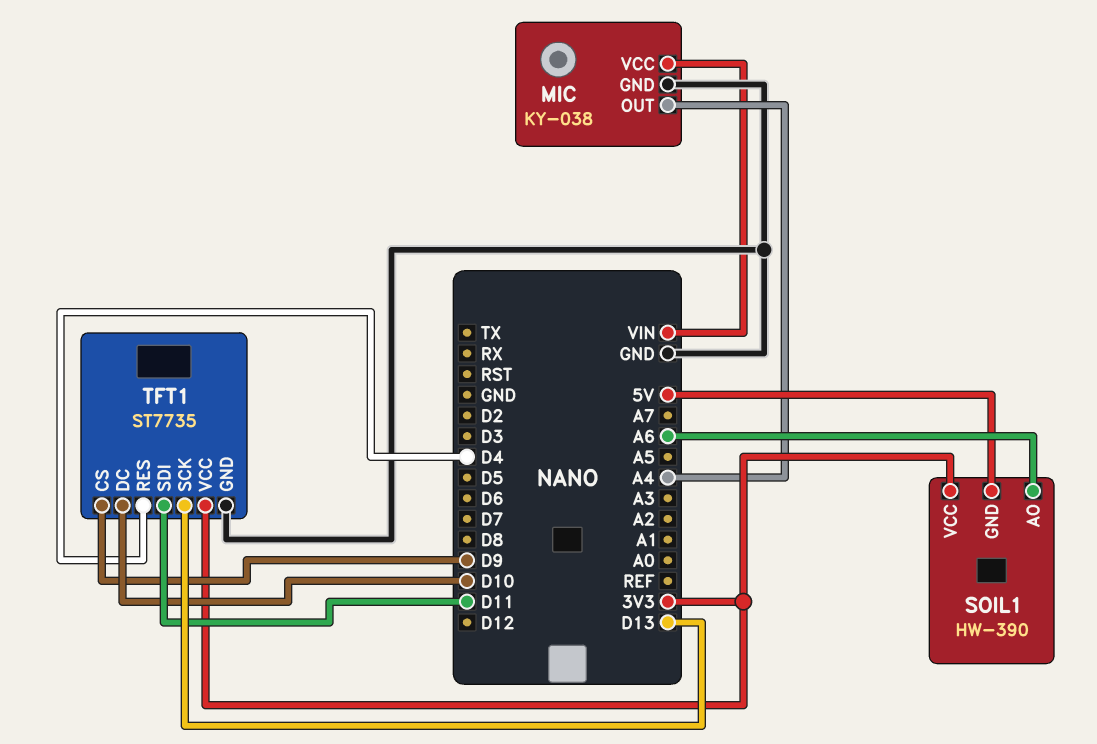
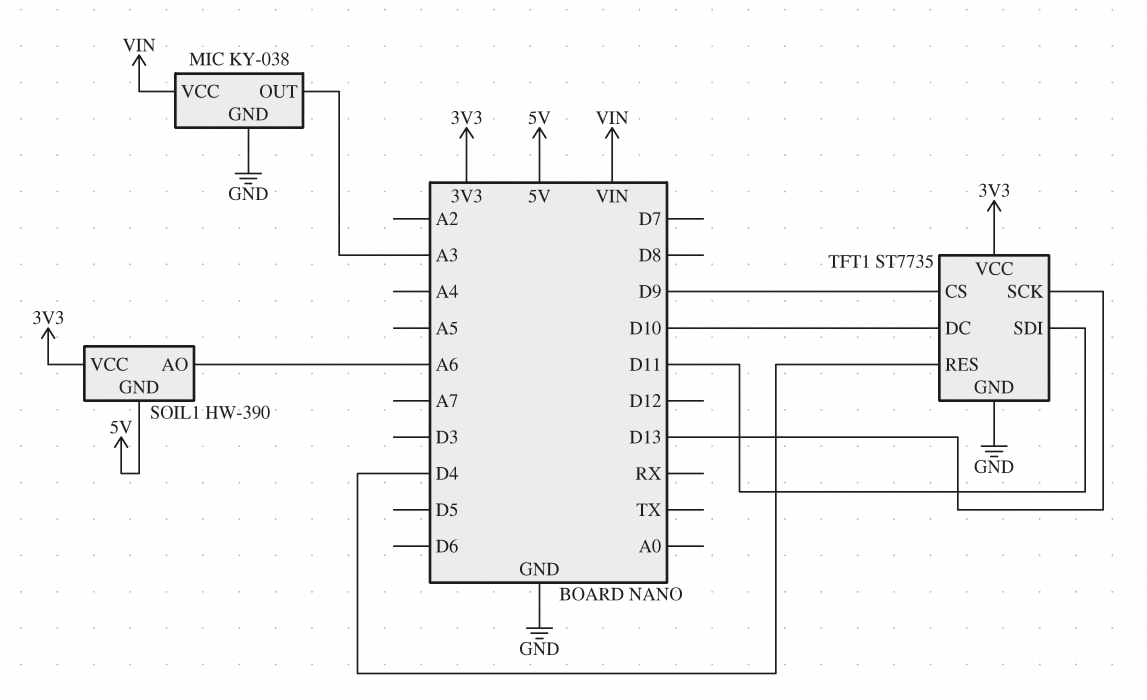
MIC pin OUT: A4 -> A3

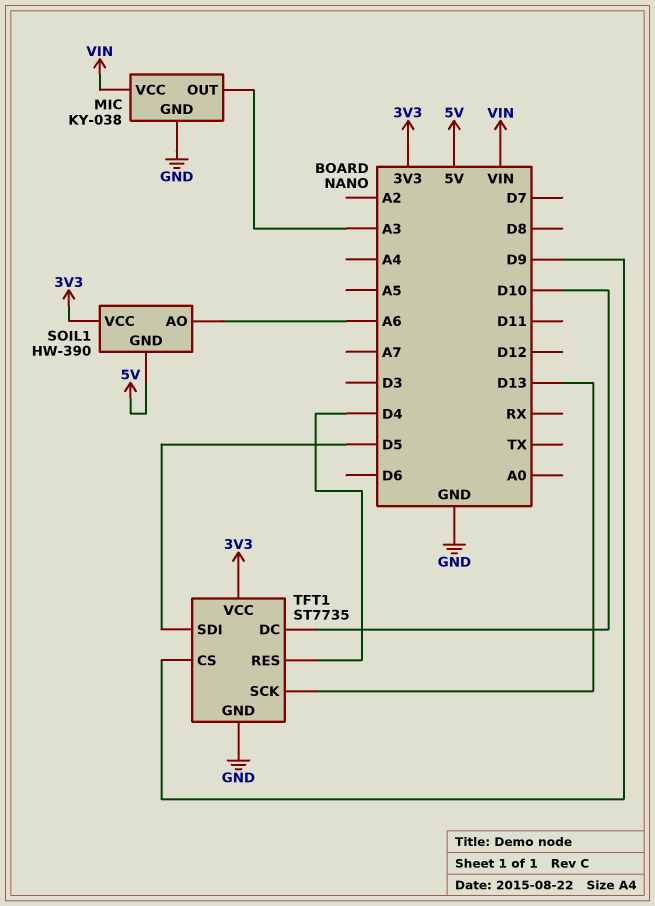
TFT1 pin SDI: D11 -> D5

